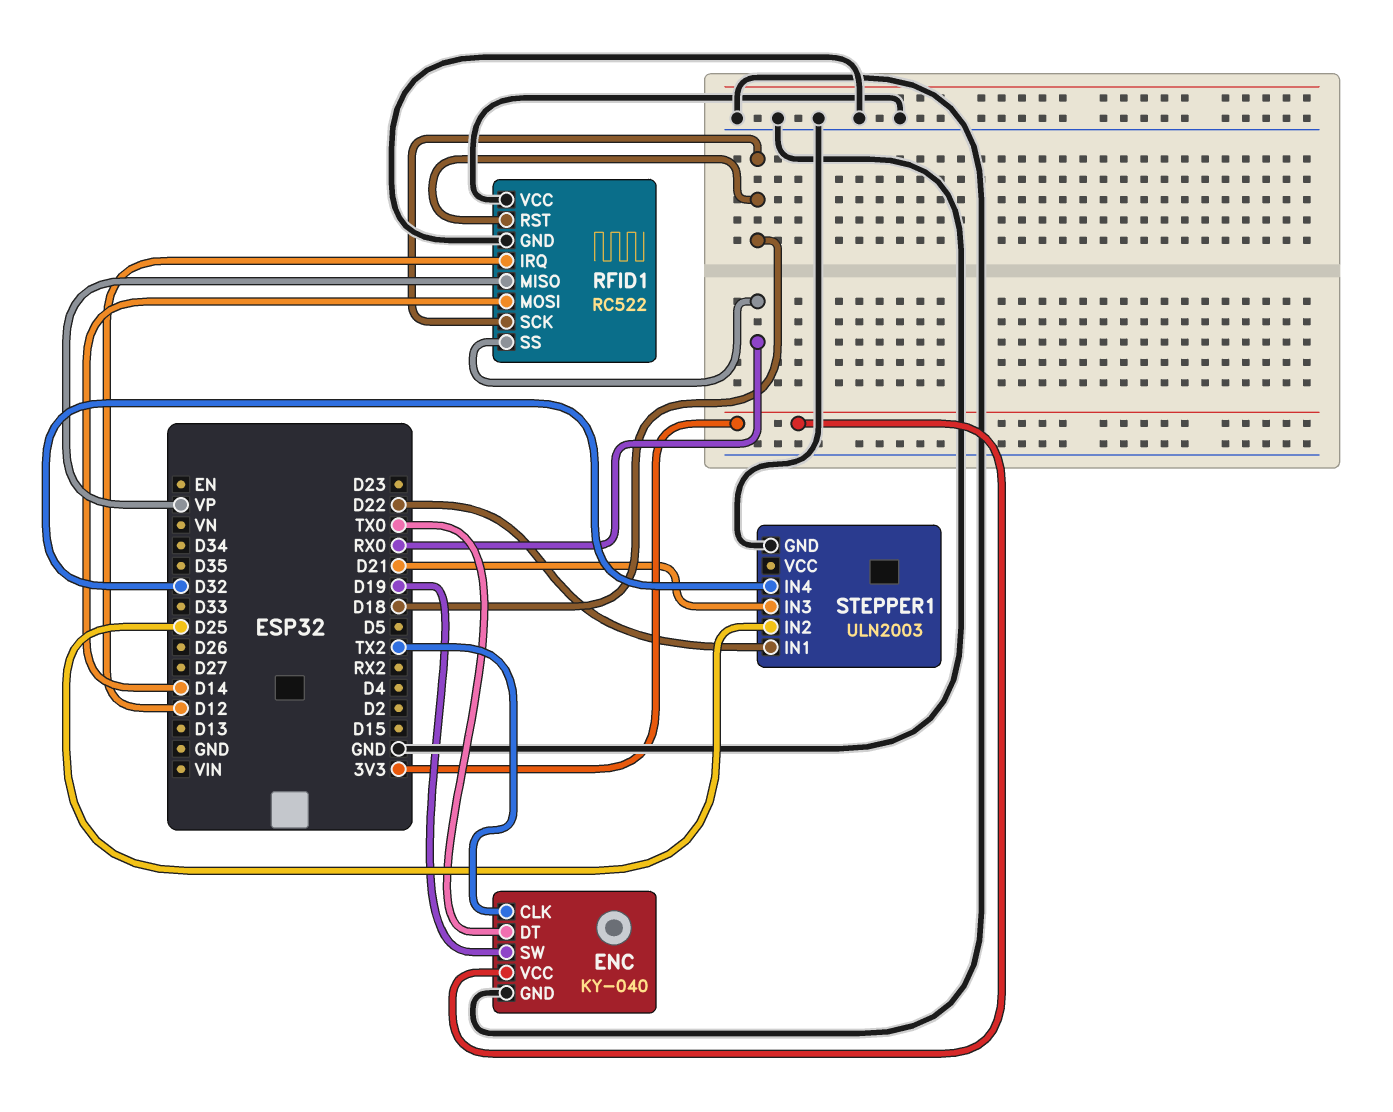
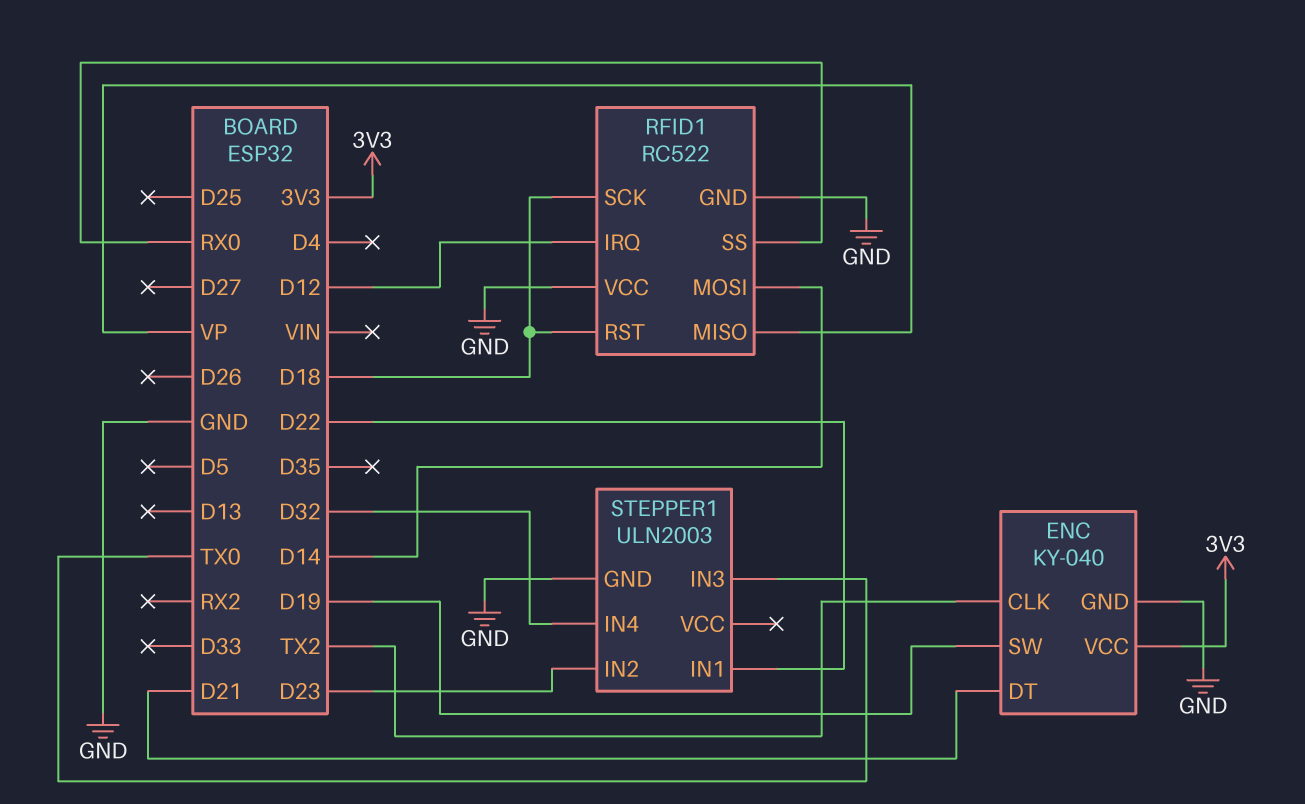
ENC pin DT: TX0 -> D21
STEPPER1 pin IN2: D25 -> D23
STEPPER1 pin IN3: D21 -> TX0

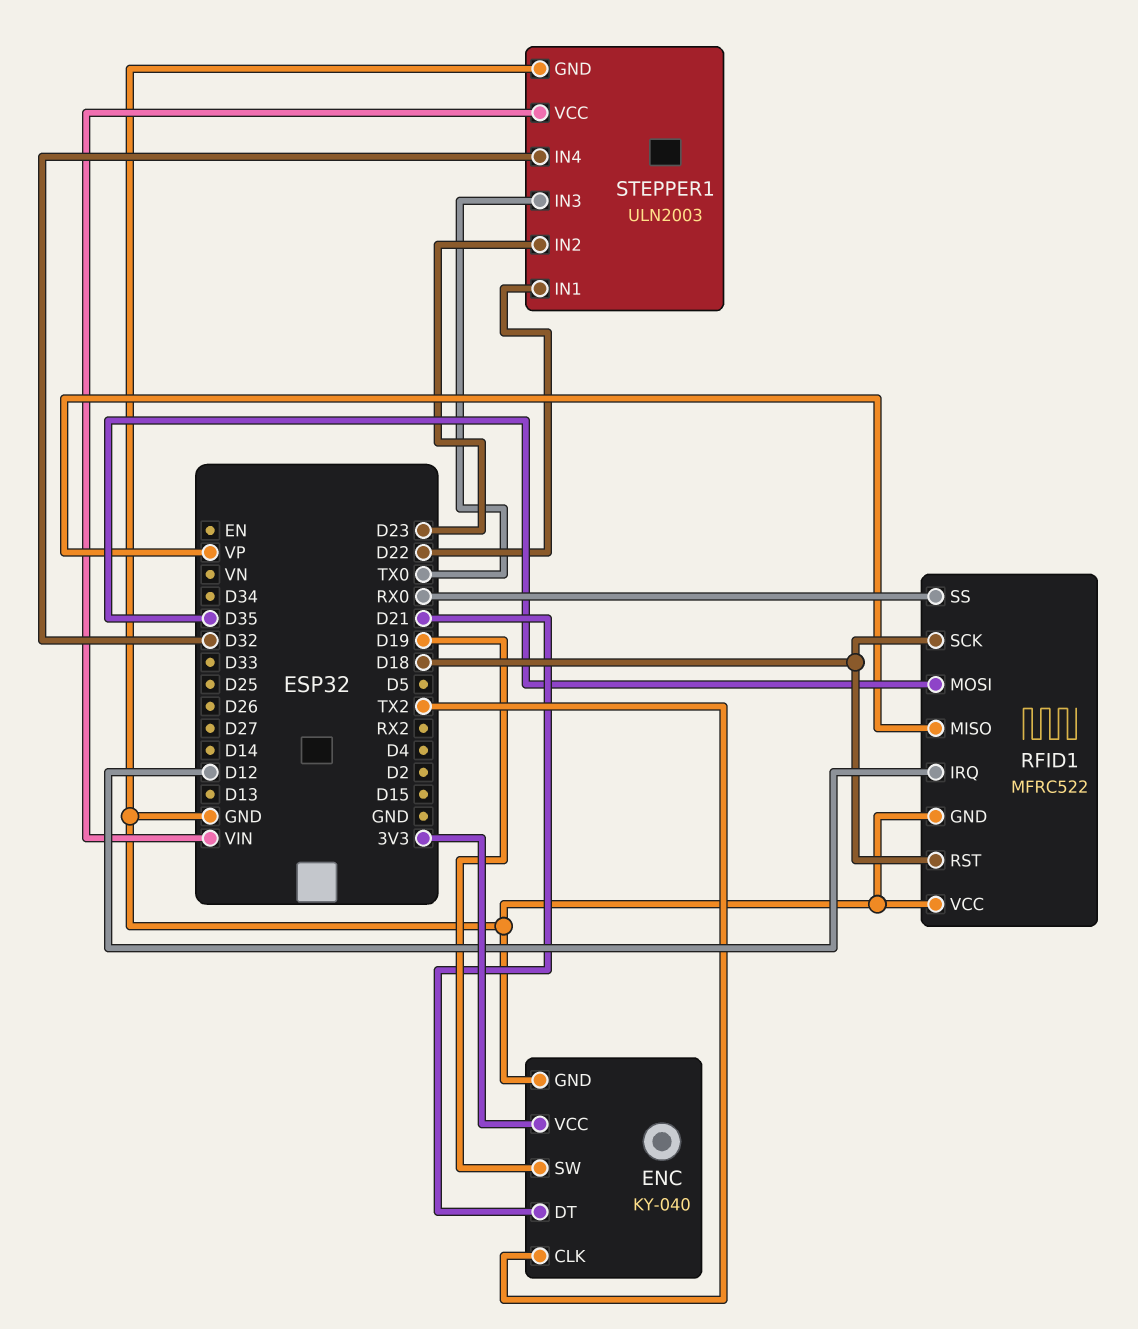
RFID1: RC522 -> MFRC522
RFID1 pin MOSI: D14 -> D35
STEPPER1 pin VCC: none -> VIN

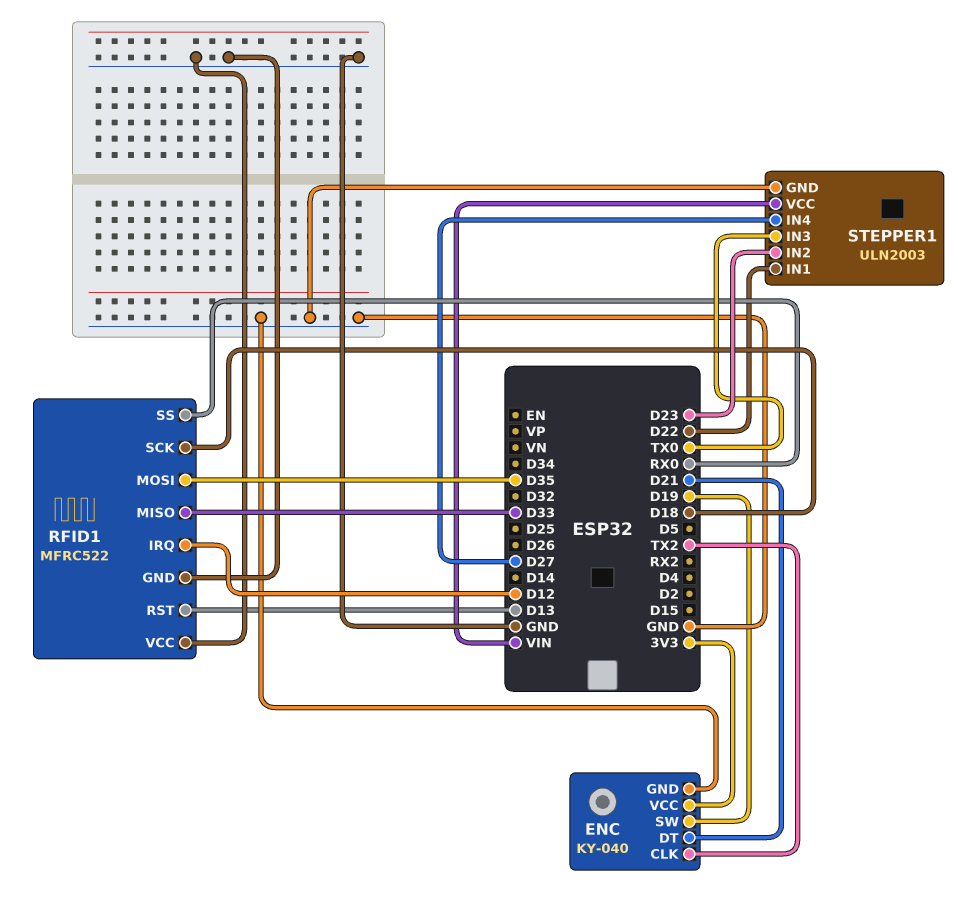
RFID1 pin MISO: VP -> D33
RFID1 pin RST: D18 -> D13
STEPPER1 pin IN4: D32 -> D27

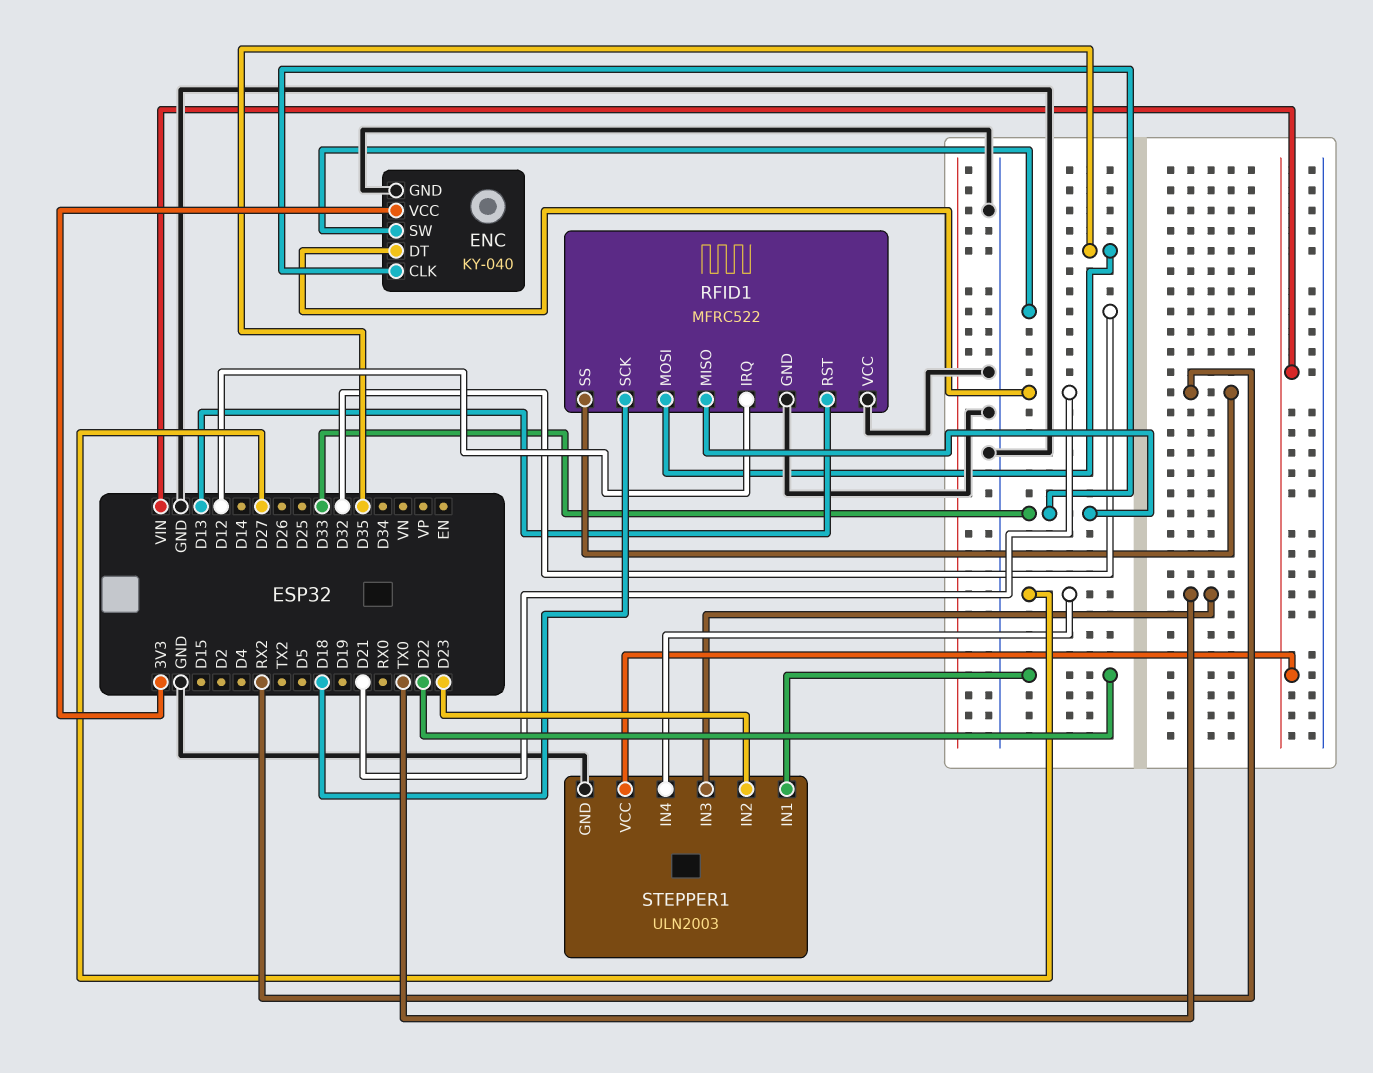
ENC pin CLK: TX2 -> D33
ENC pin SW: D19 -> D32
RFID1 pin SS: RX0 -> RX2

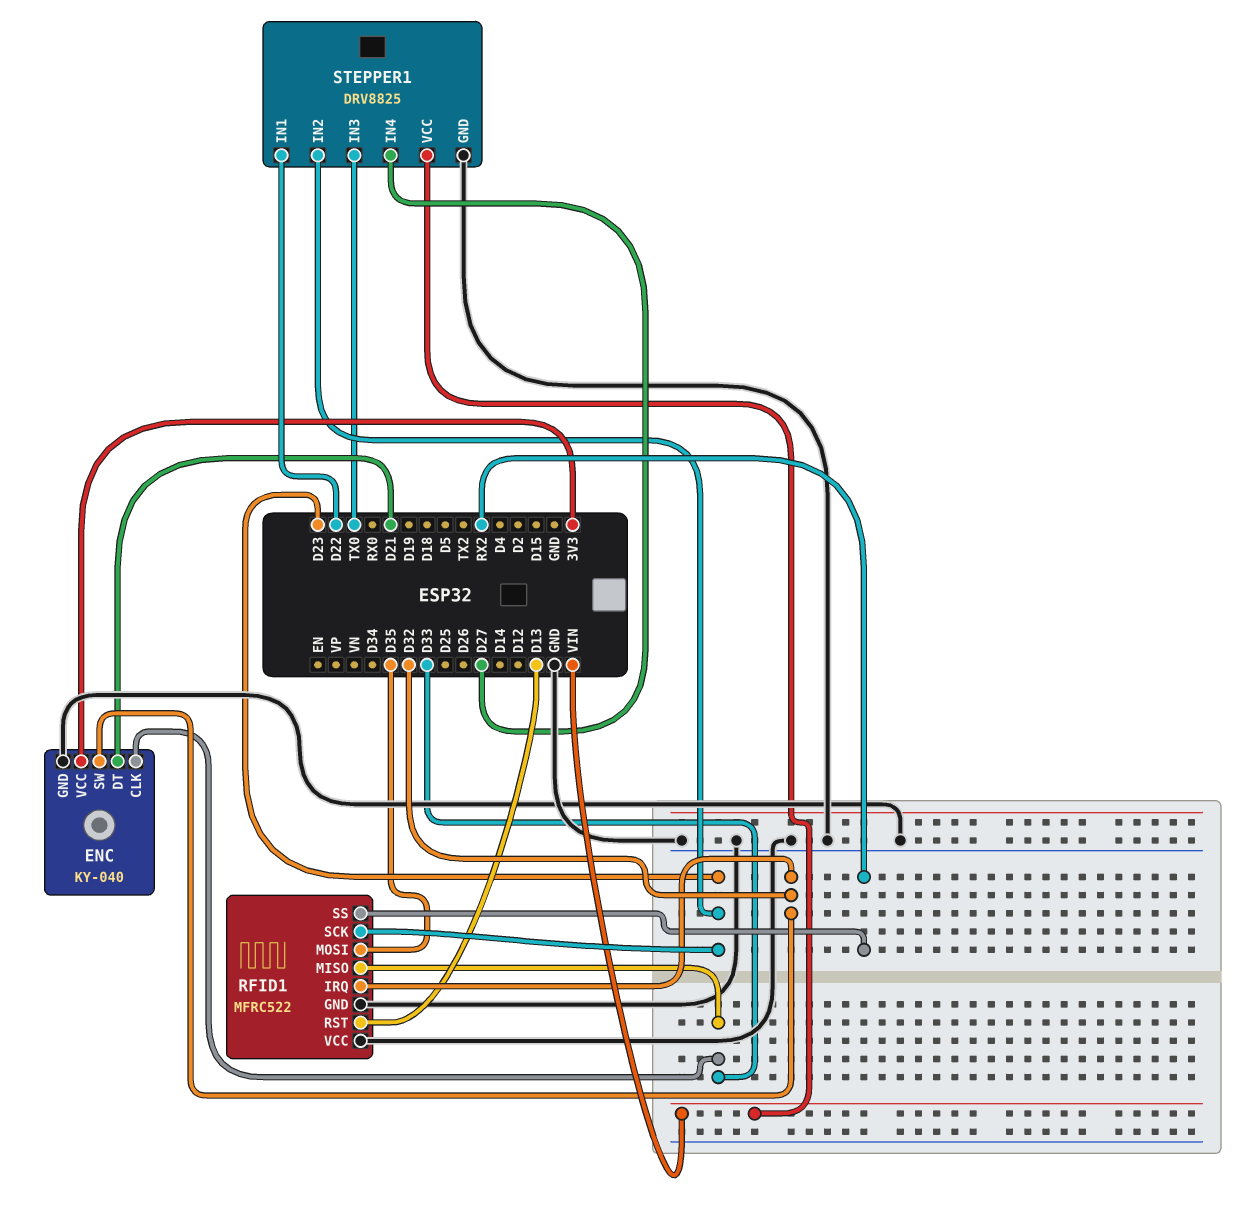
RFID1 pin IRQ: D12 -> D32
RFID1 pin SCK: D18 -> D23
STEPPER1: ULN2003 -> DRV8825

